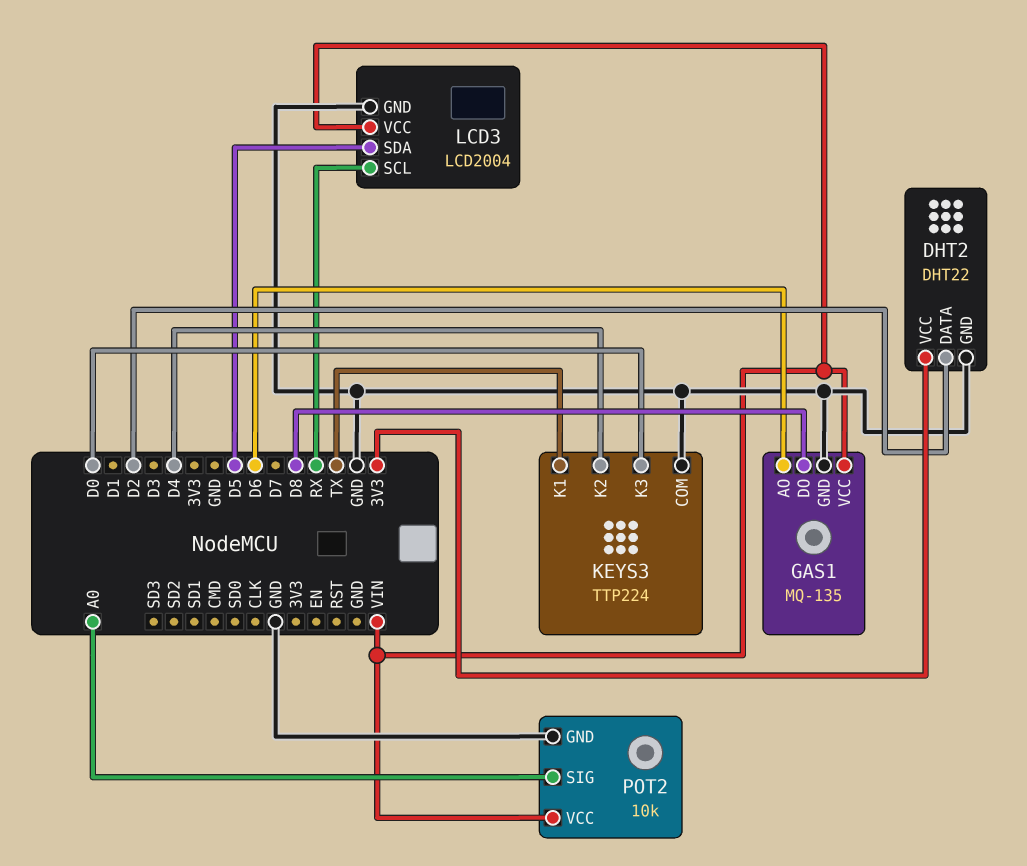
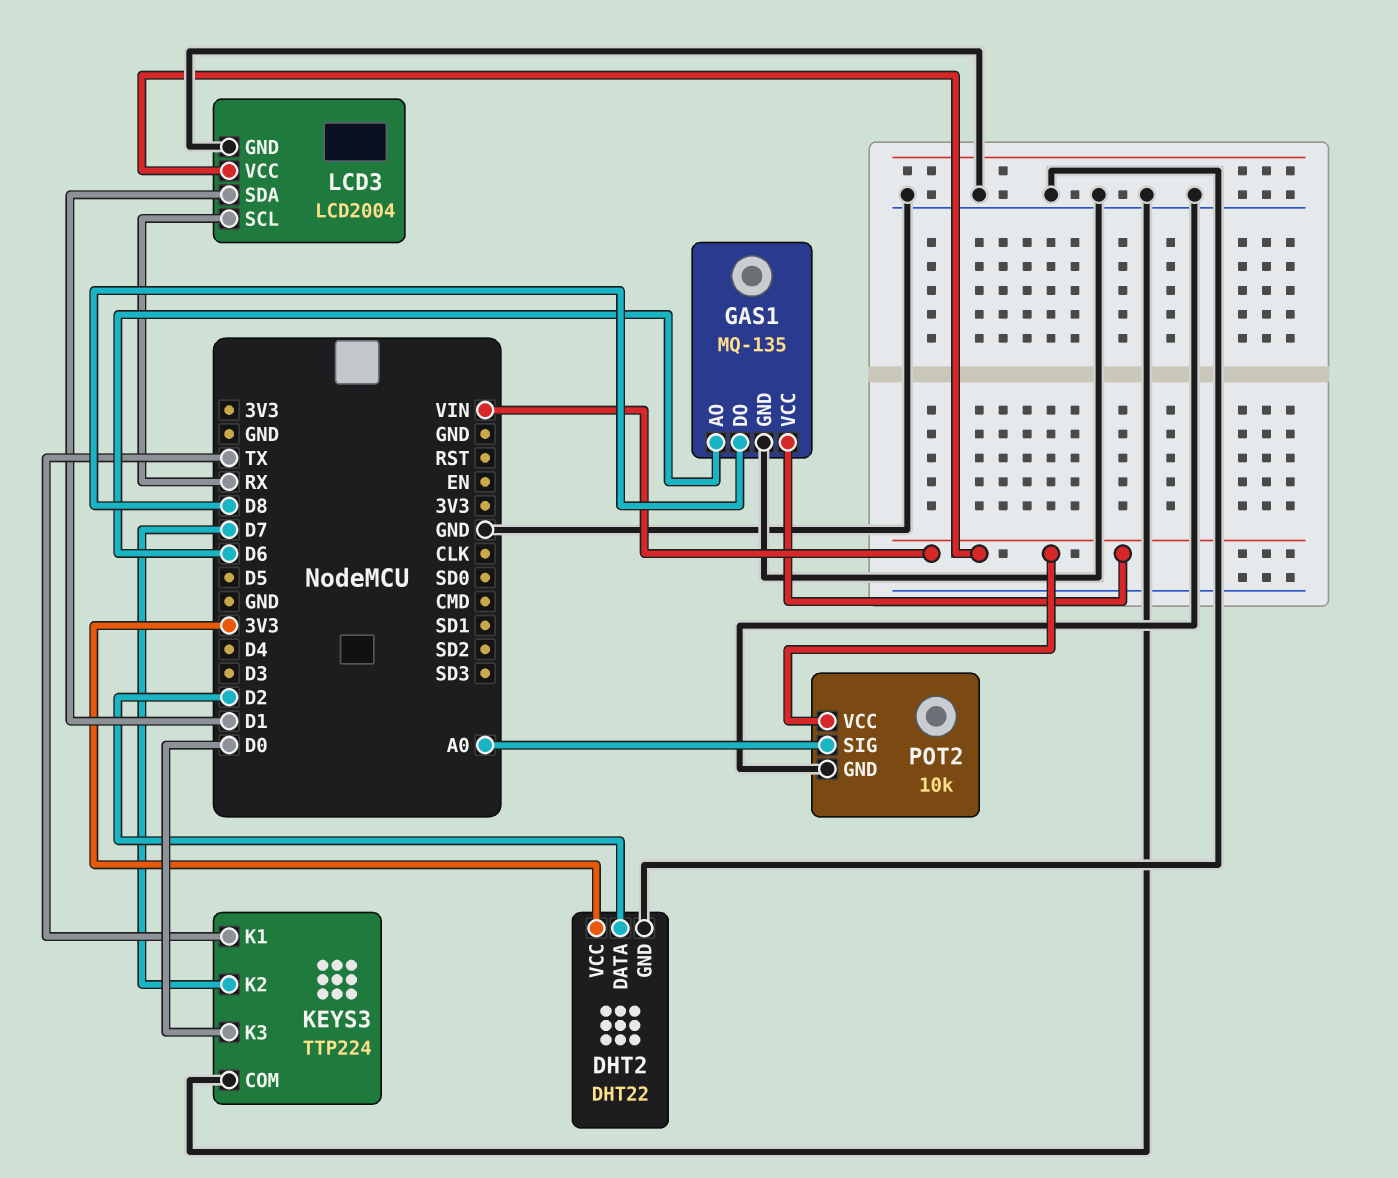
KEYS3 pin K2: D4 -> D7
LCD3 pin SDA: D5 -> D1

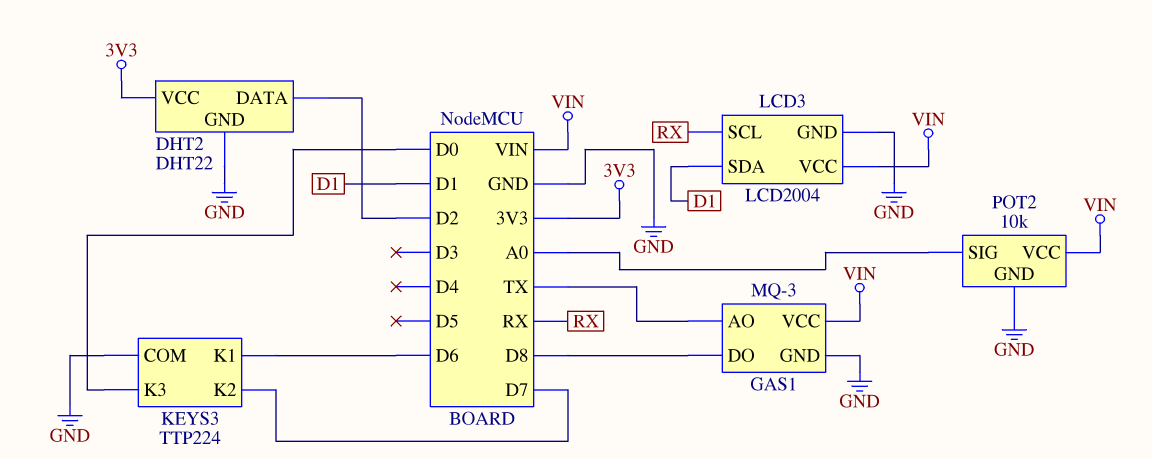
GAS1: MQ-135 -> MQ-3
GAS1 pin AO: D6 -> TX
KEYS3 pin K1: TX -> D6

